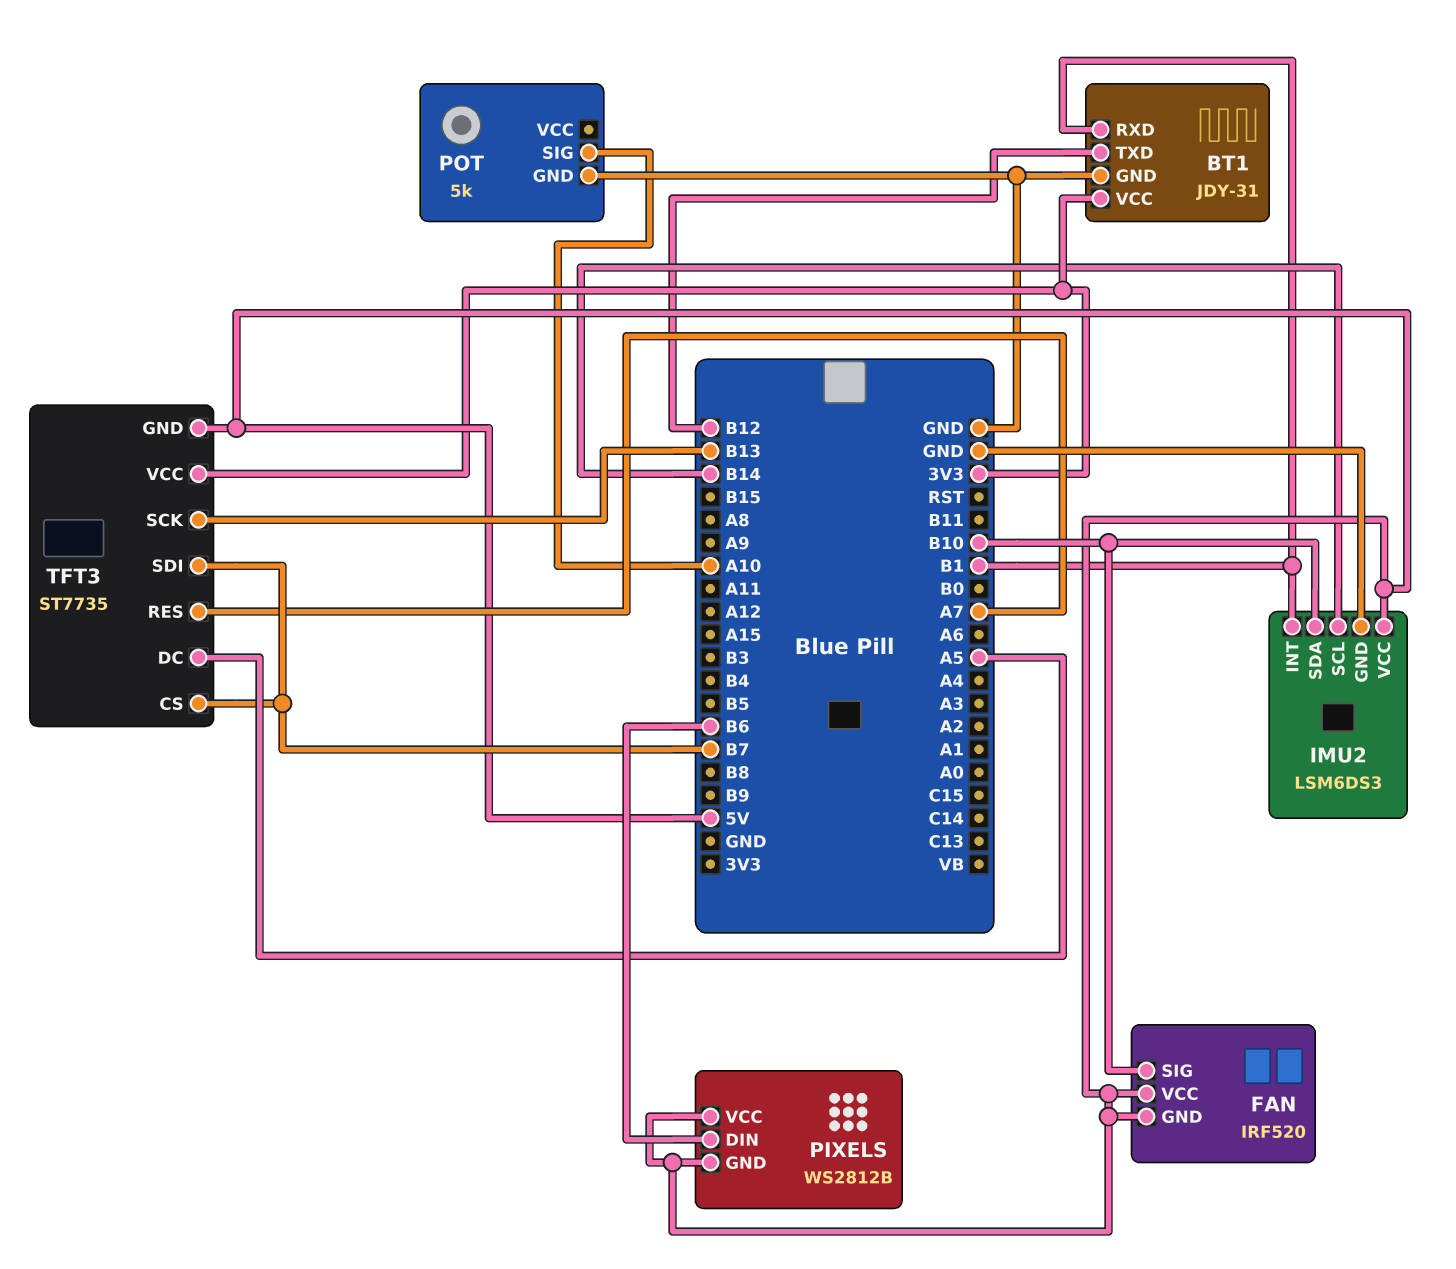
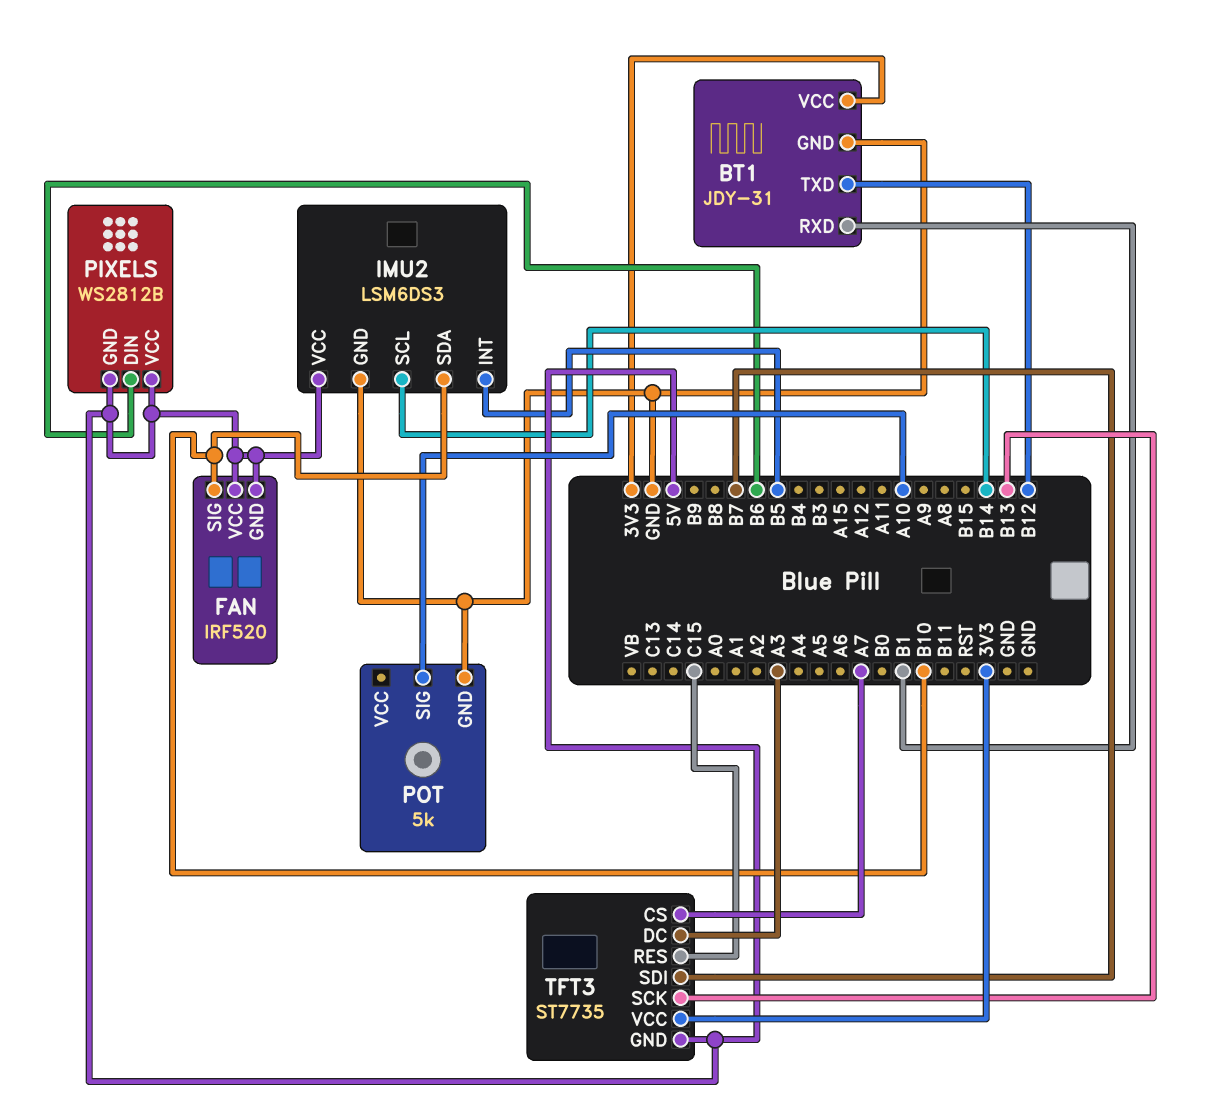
IMU2 pin INT: B1 -> B5
TFT3 pin CS: B7 -> A7
TFT3 pin DC: A5 -> A3
TFT3 pin RES: A7 -> C15

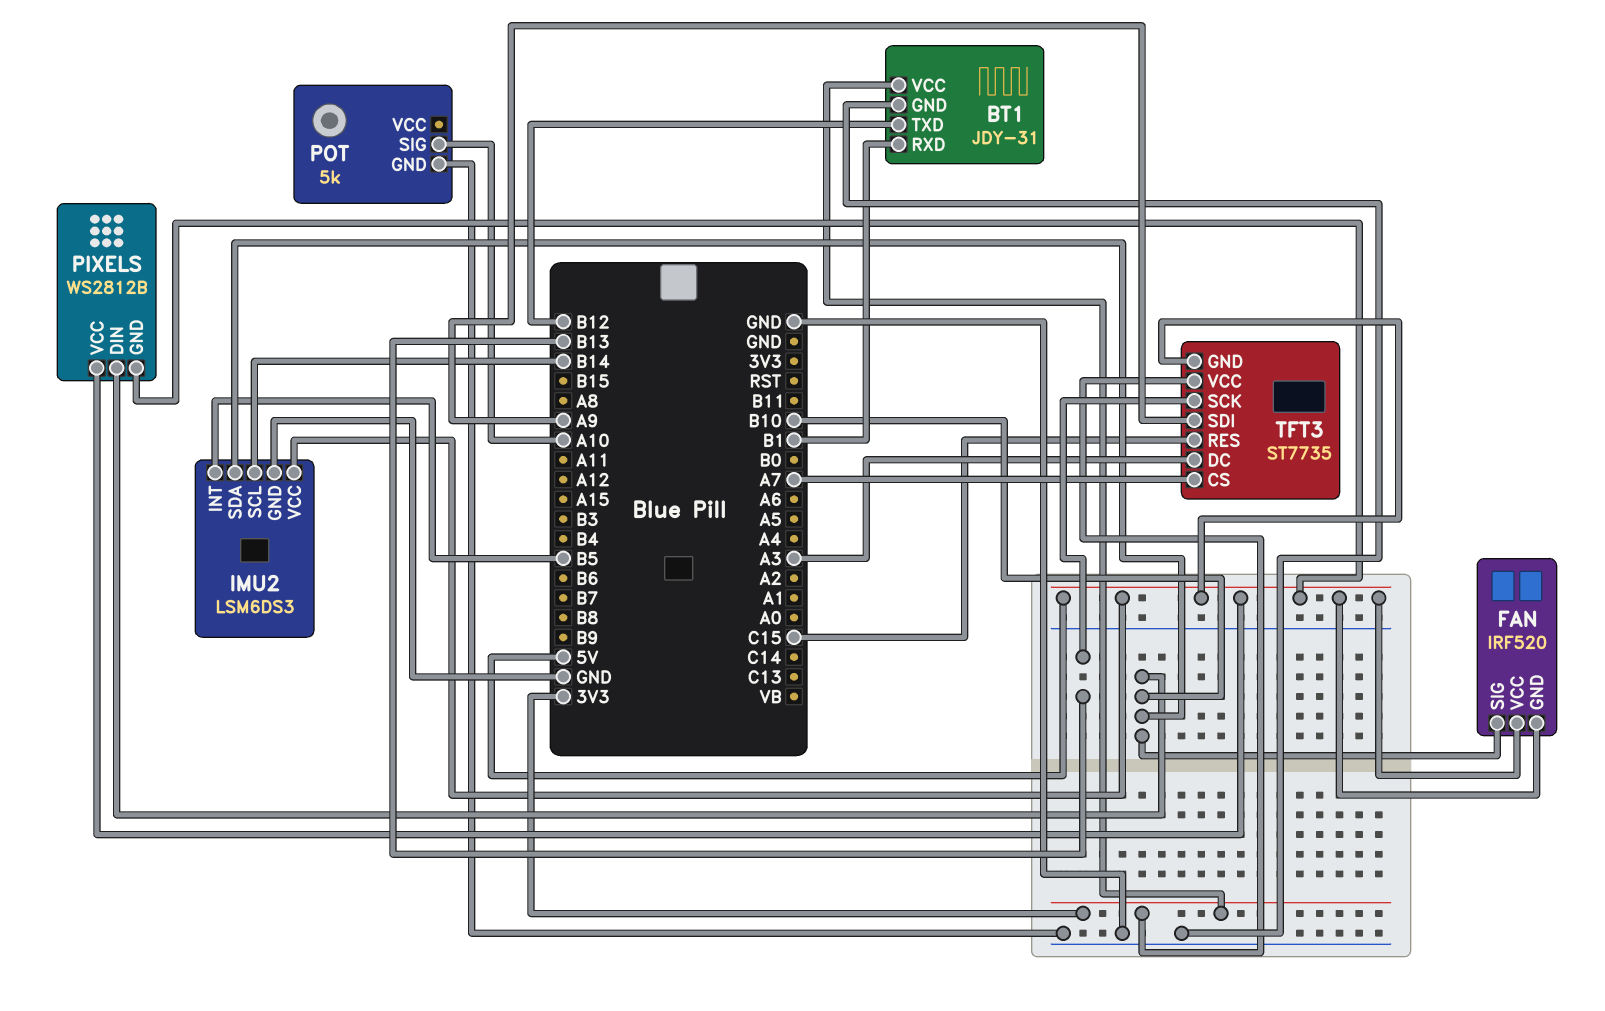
PIXELS pin DIN: B6 -> B10
TFT3 pin SDI: B7 -> A9

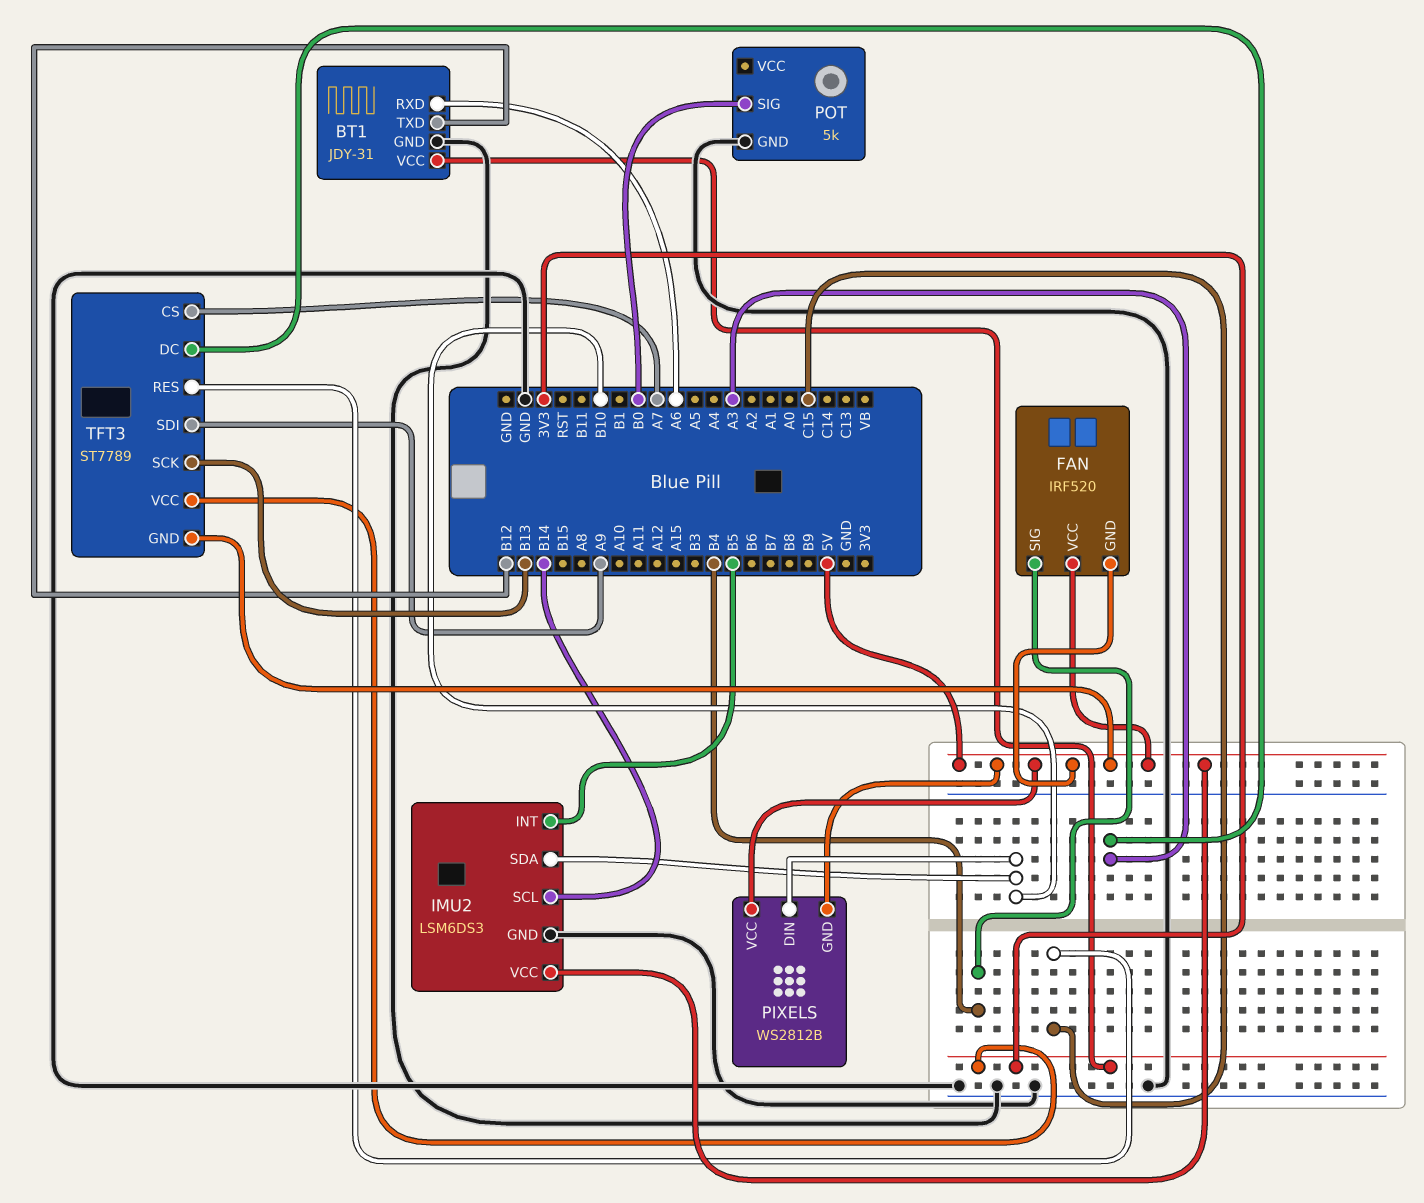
BT1 pin RXD: B1 -> A6
FAN pin SIG: B10 -> B4
POT pin SIG: A10 -> B0
TFT3: ST7735 -> ST7789

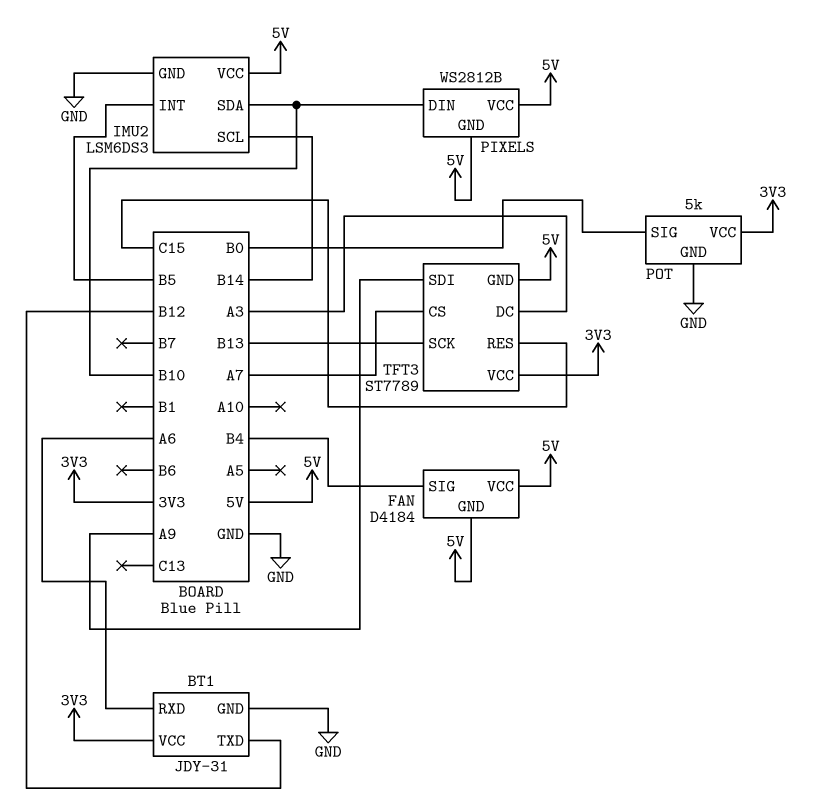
FAN: IRF520 -> D4184
POT pin VCC: none -> 3V3

